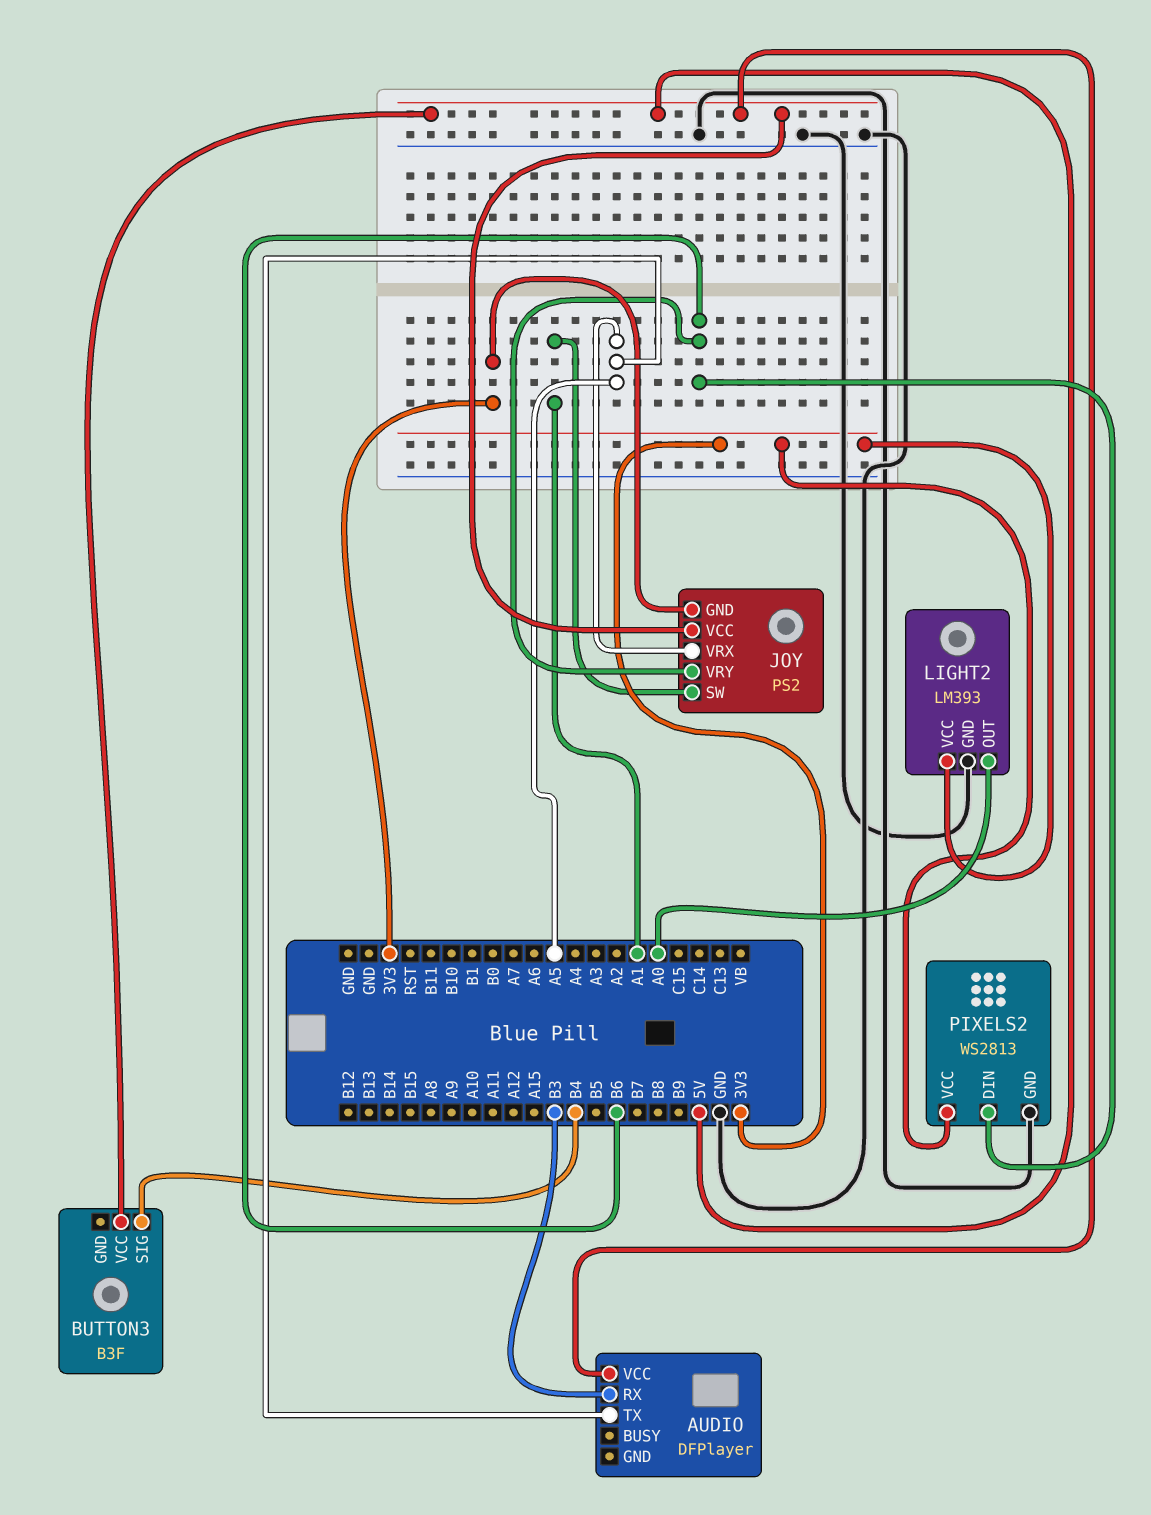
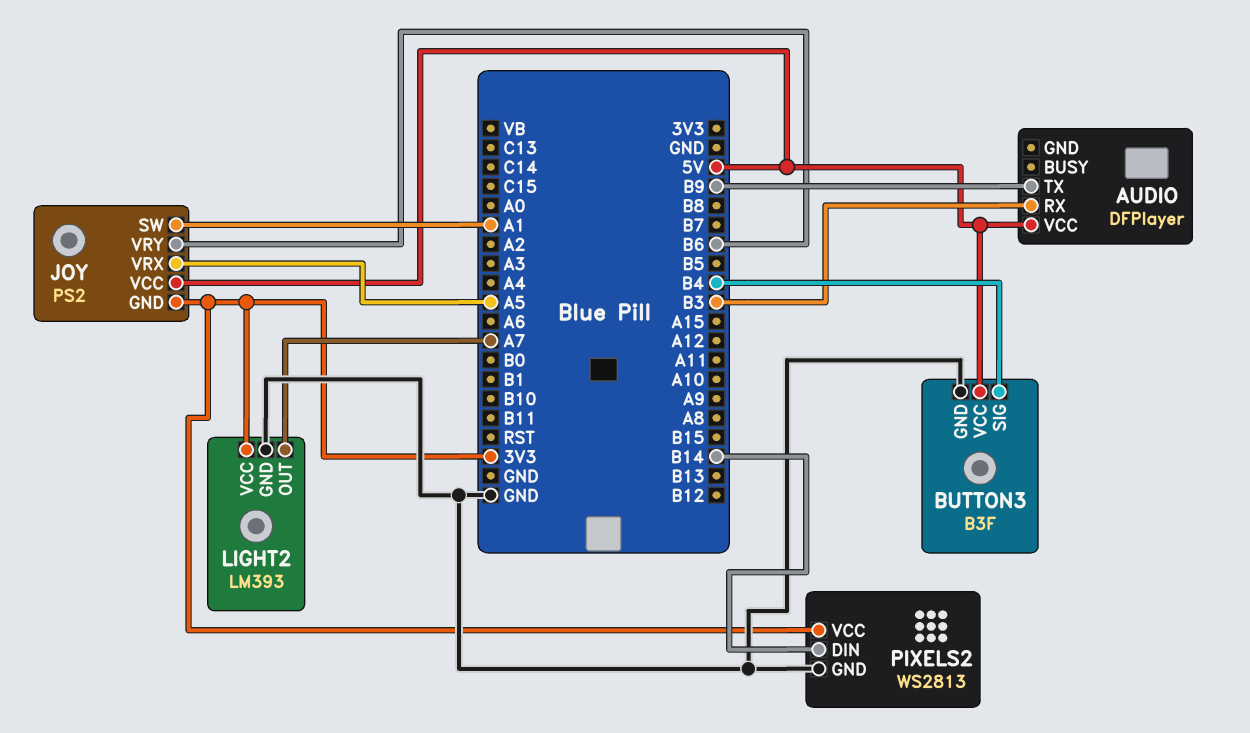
AUDIO pin TX: A5 -> B9
BUTTON3 pin GND: none -> GND
LIGHT2 pin OUT: A0 -> A7
PIXELS2 pin DIN: B6 -> B14

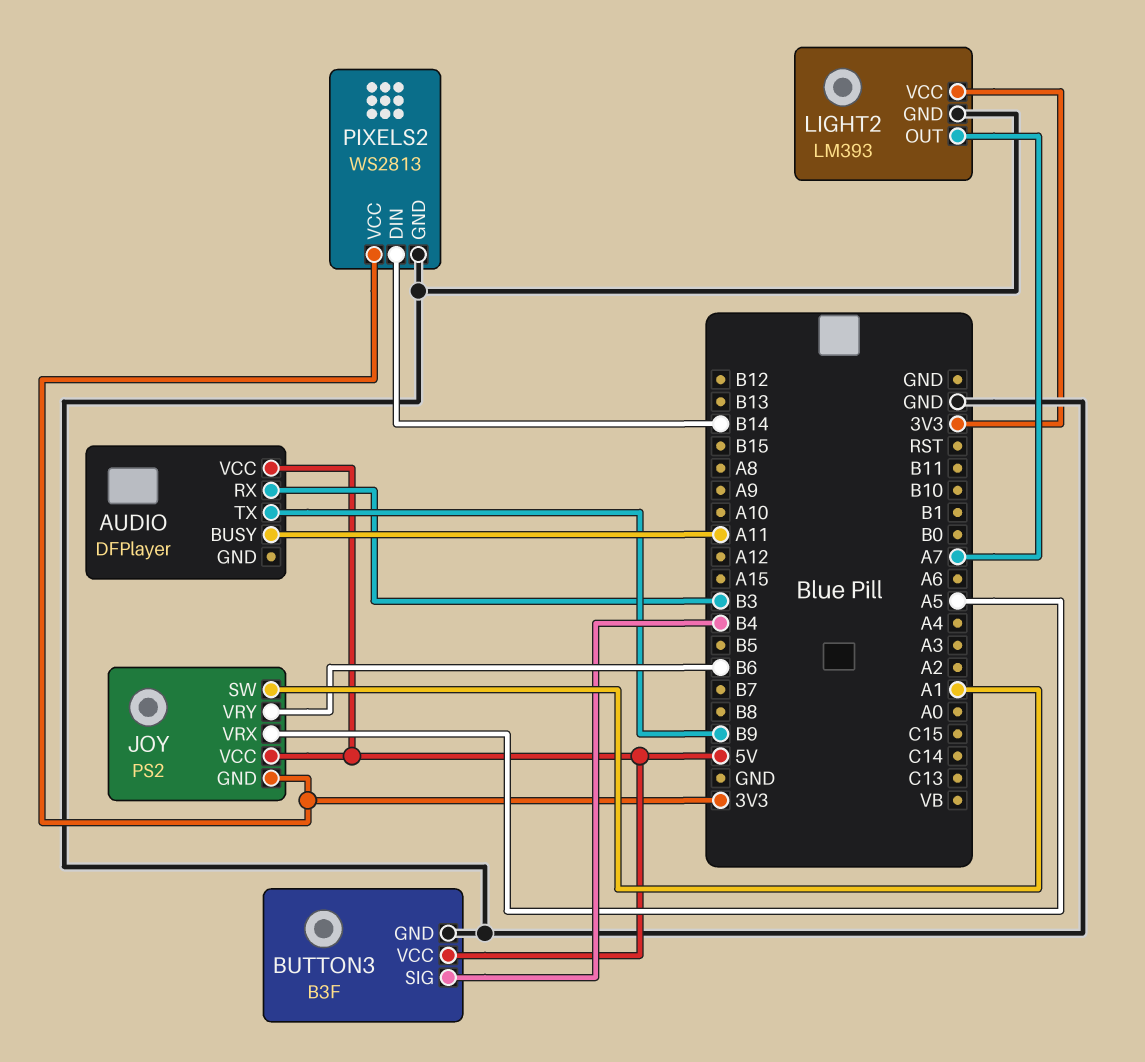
AUDIO pin BUSY: none -> A11

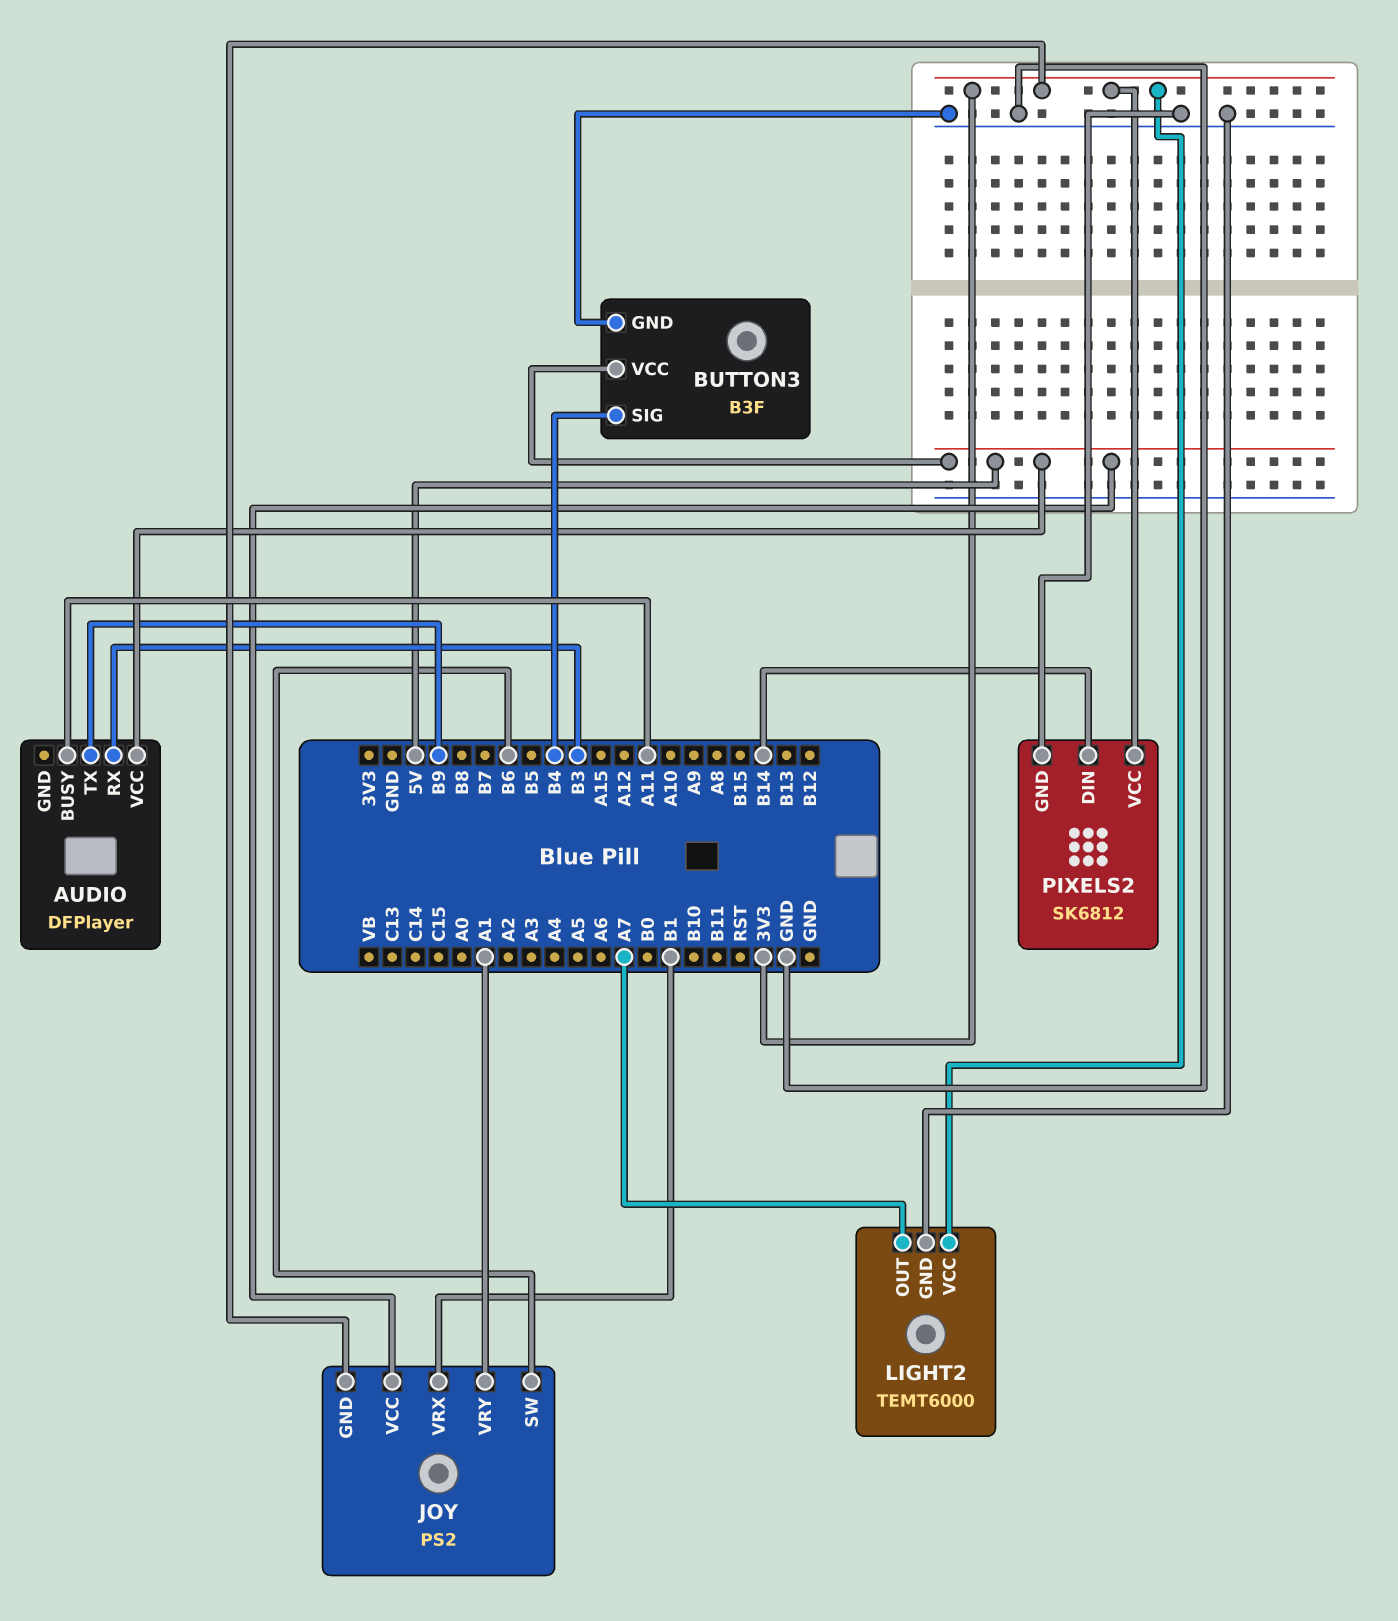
JOY pin SW: A1 -> B6
JOY pin VRX: A5 -> B1
JOY pin VRY: B6 -> A1
LIGHT2: LM393 -> TEMT6000
PIXELS2: WS2813 -> SK6812

